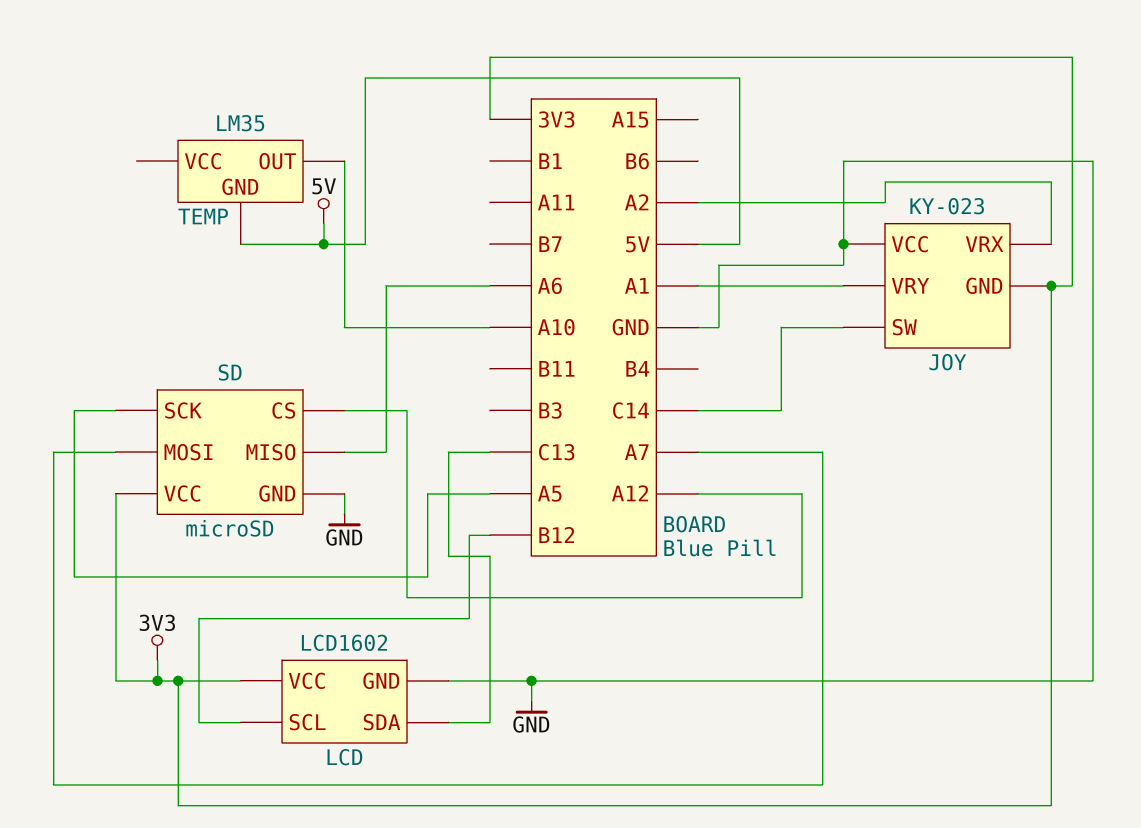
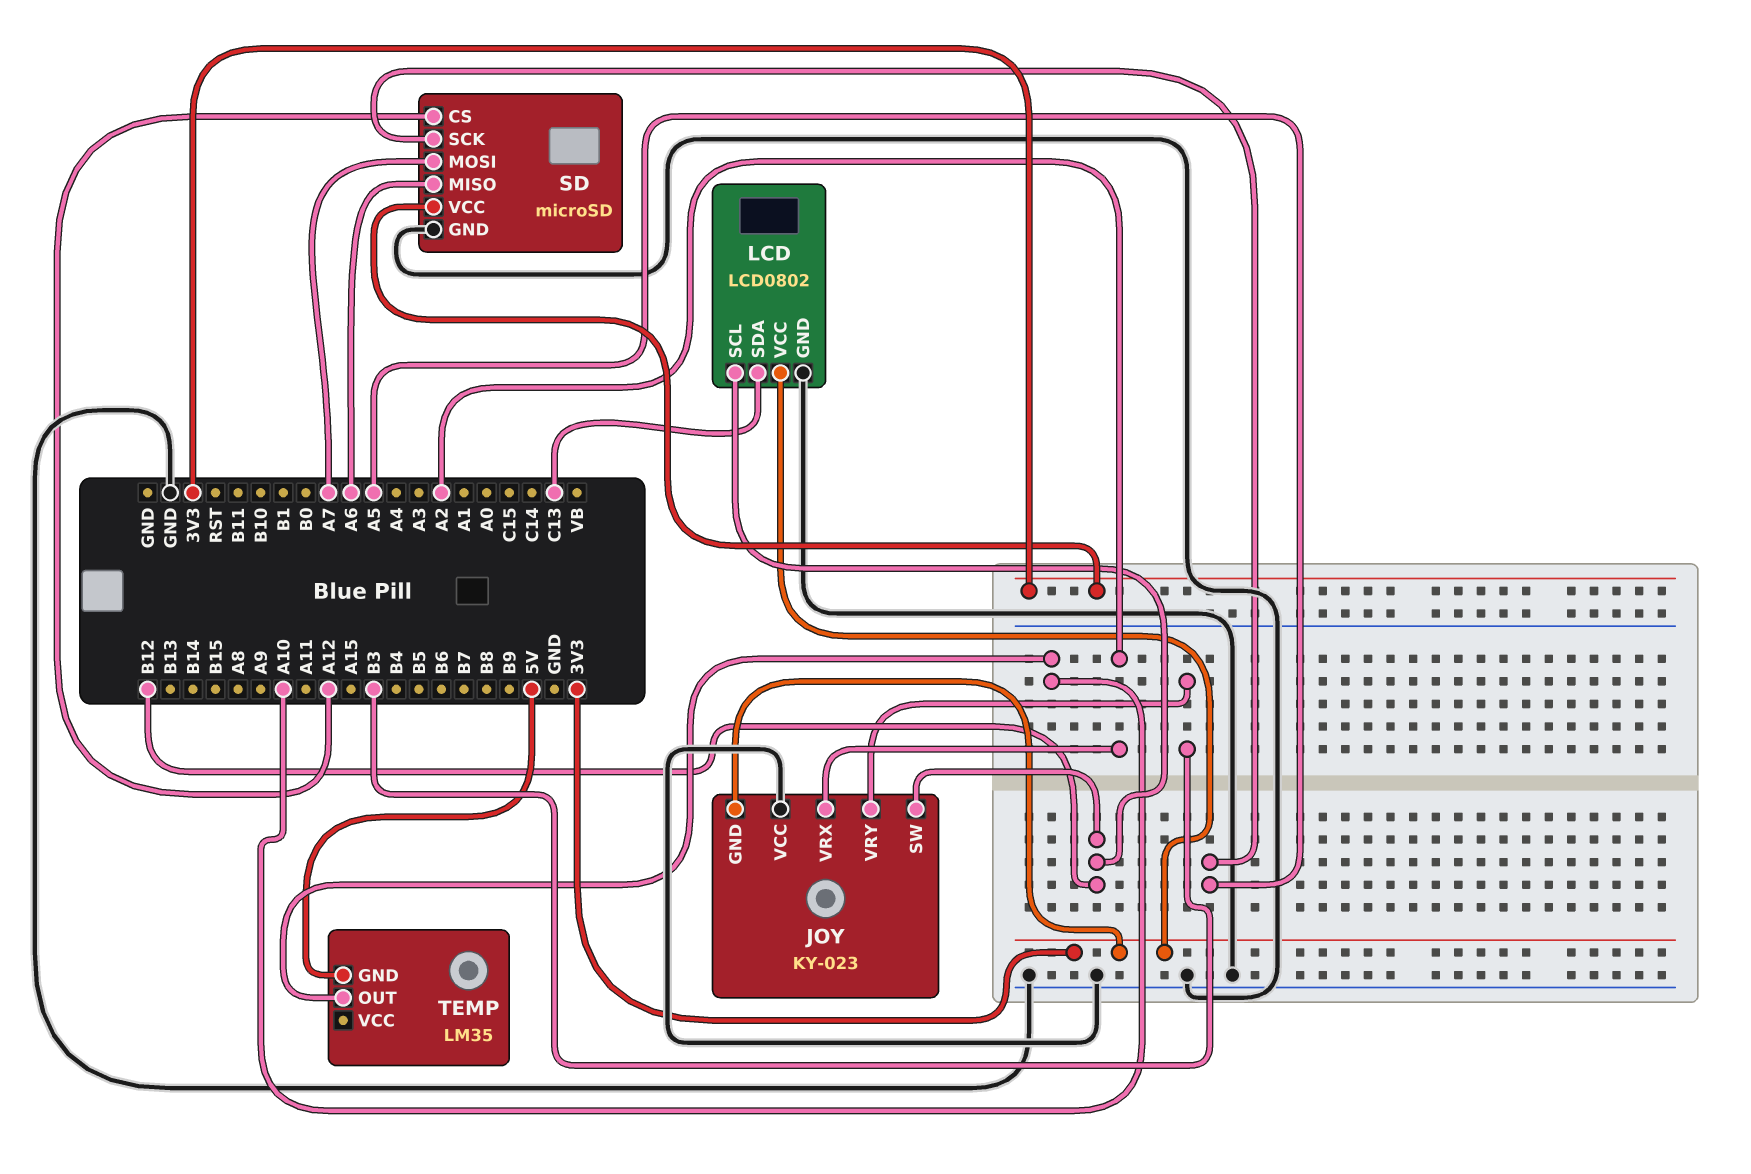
JOY pin SW: C14 -> B12
JOY pin VRY: A1 -> B3
LCD: LCD1602 -> LCD0802

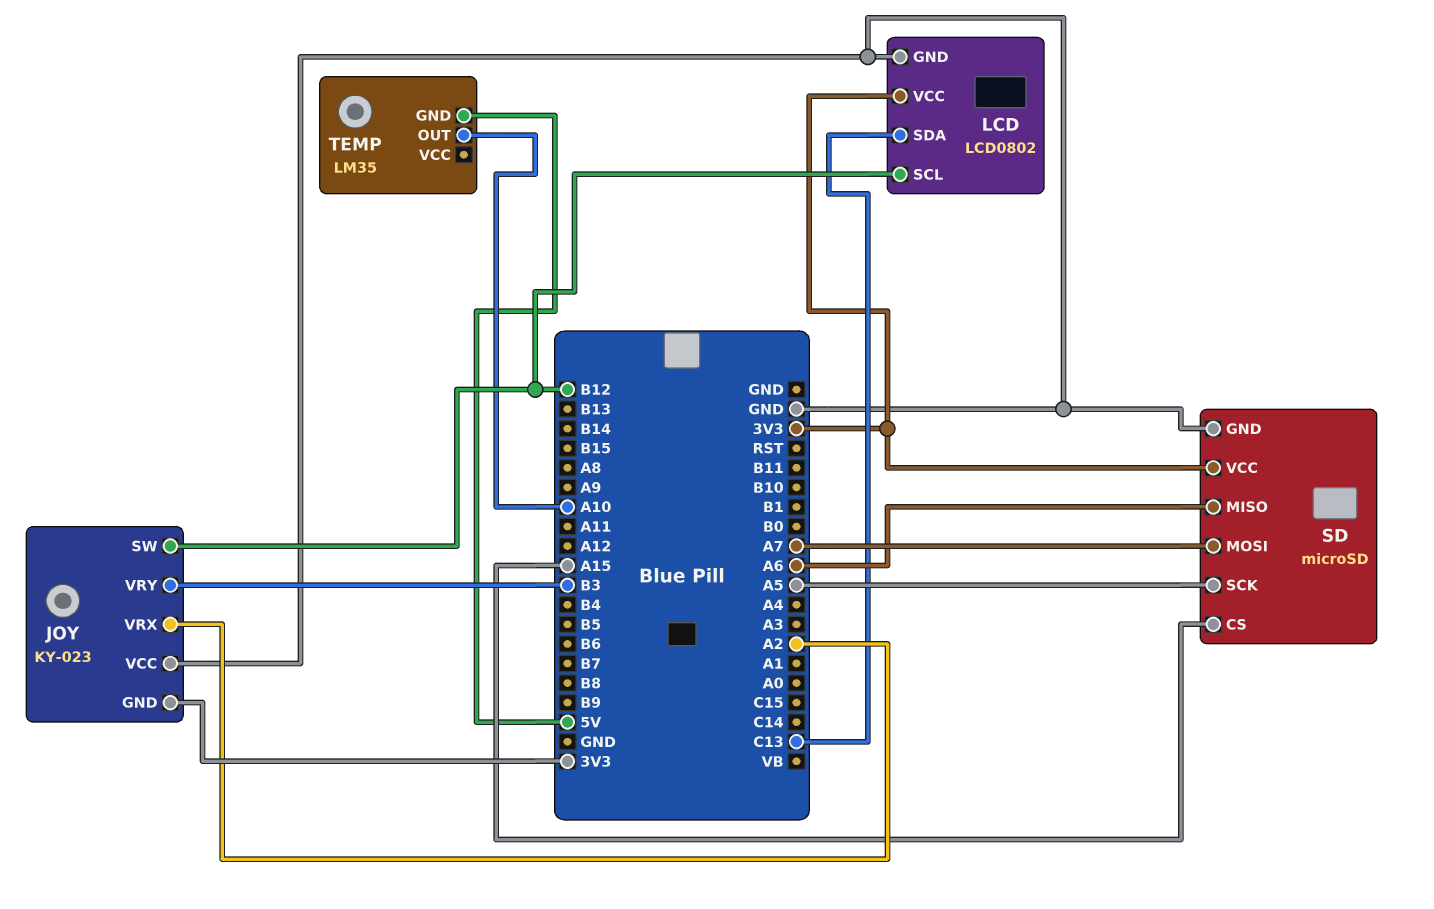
SD pin CS: A12 -> A15

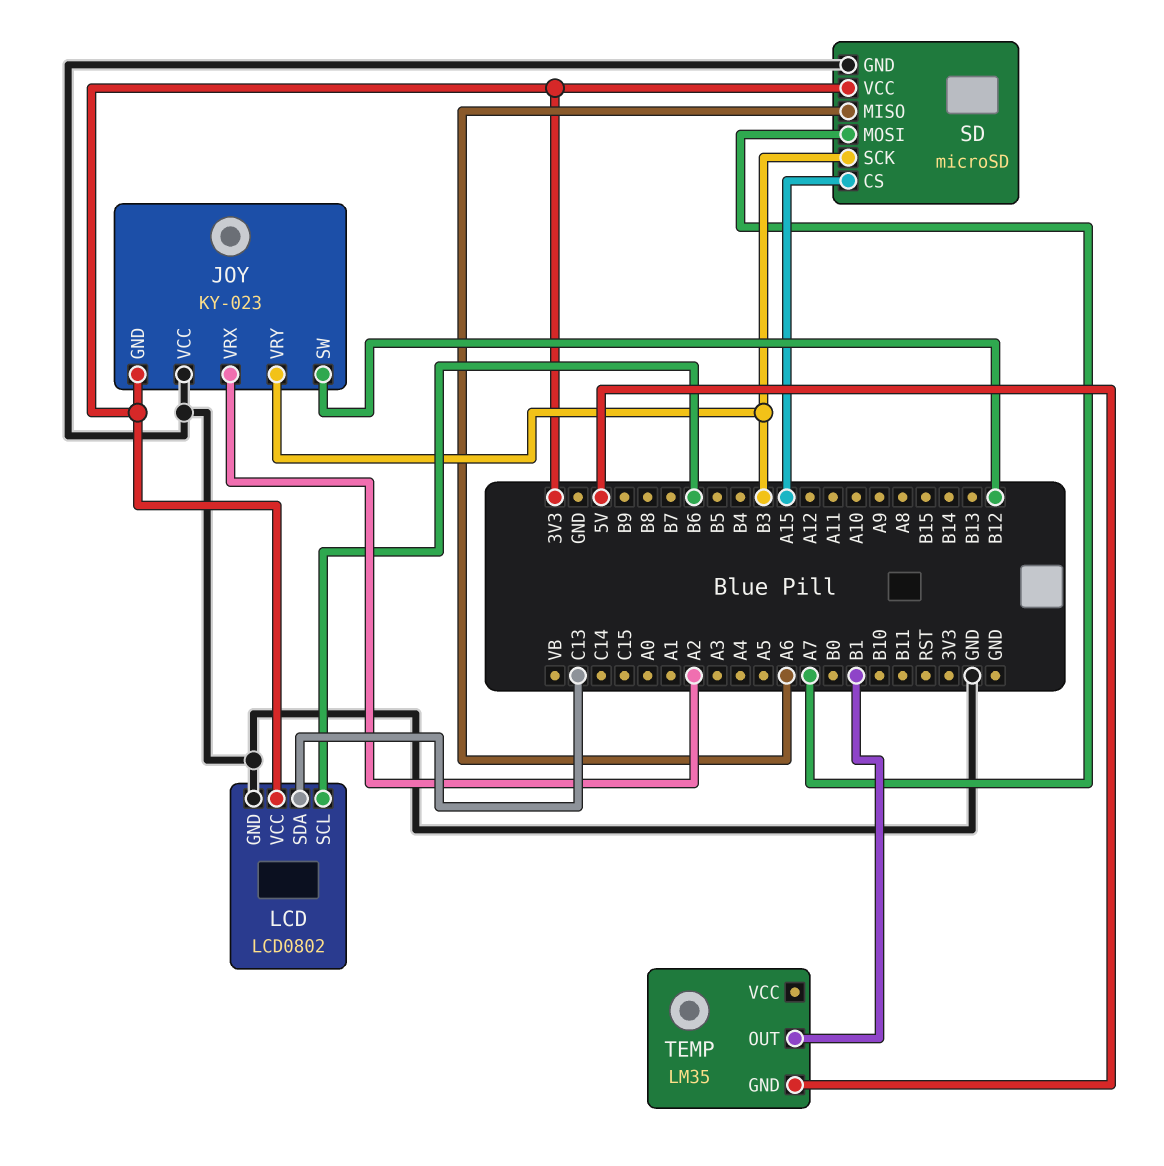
LCD pin SCL: B12 -> B6
SD pin SCK: A5 -> B3
TEMP pin OUT: A10 -> B1

